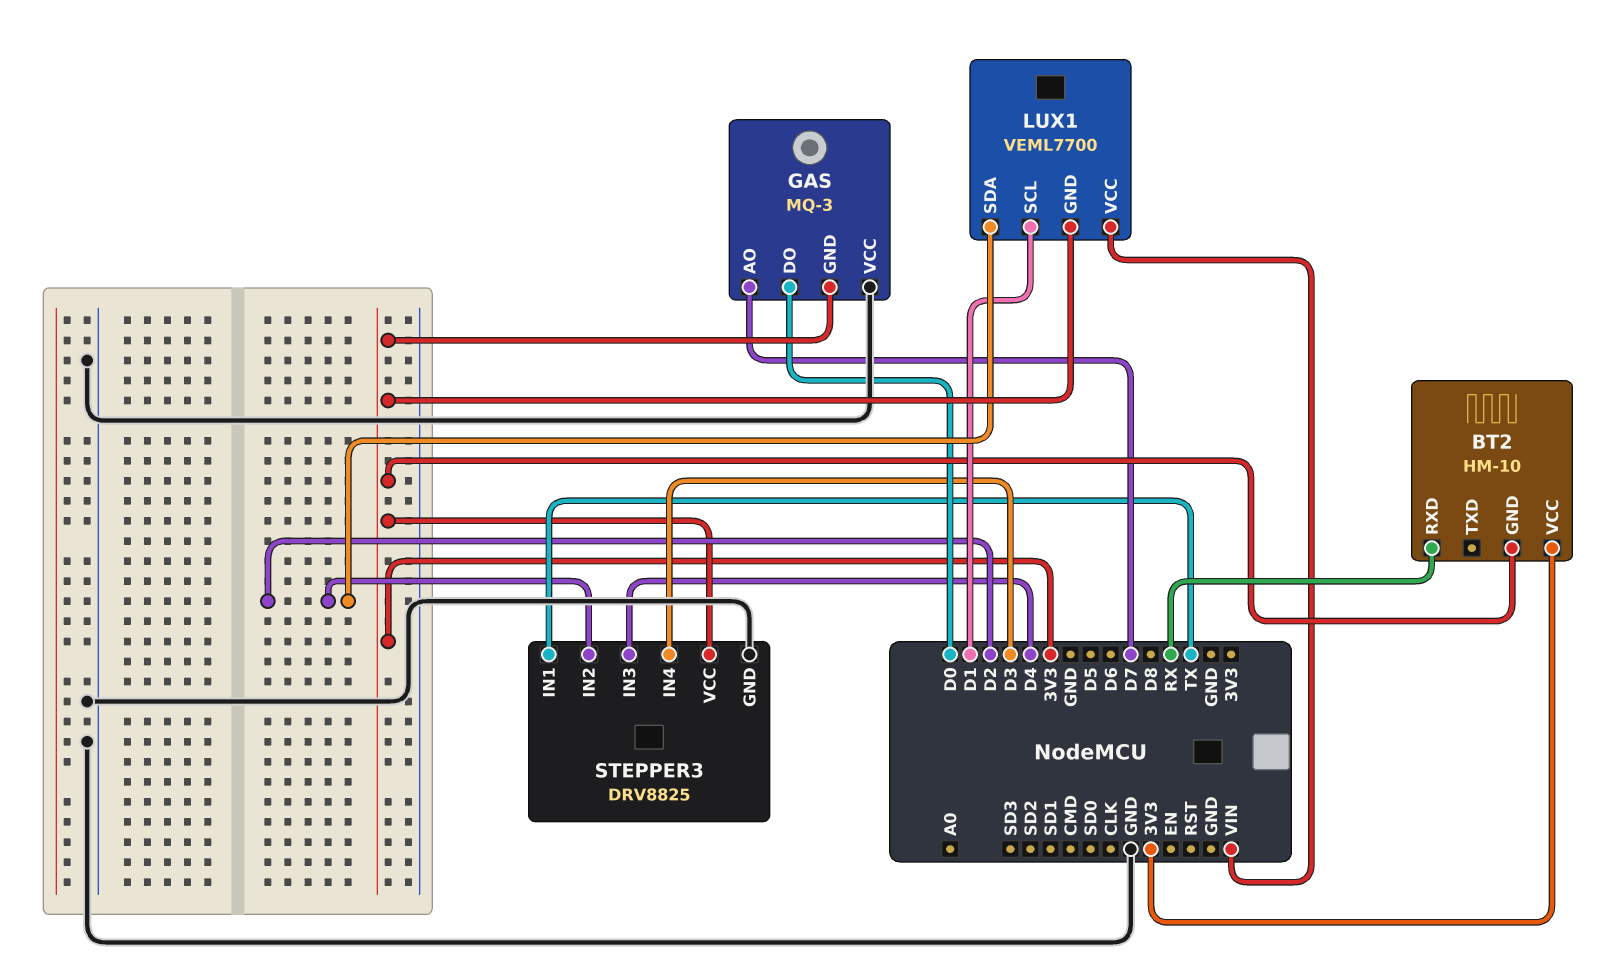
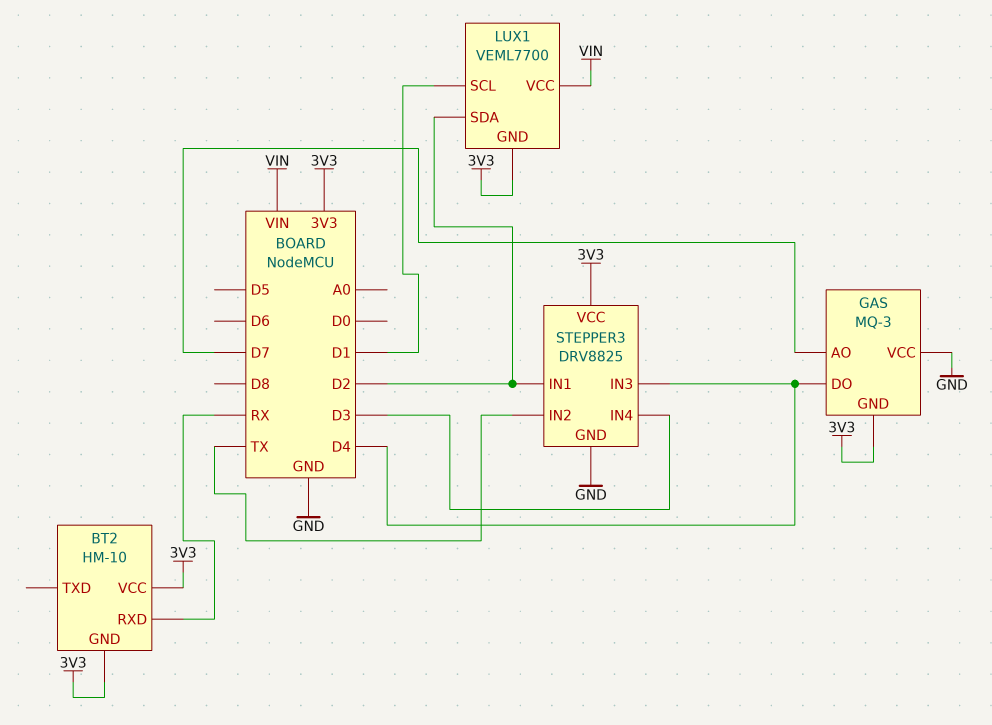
GAS pin DO: D0 -> D4
STEPPER3 pin IN1: TX -> D2
STEPPER3 pin IN2: D2 -> TX

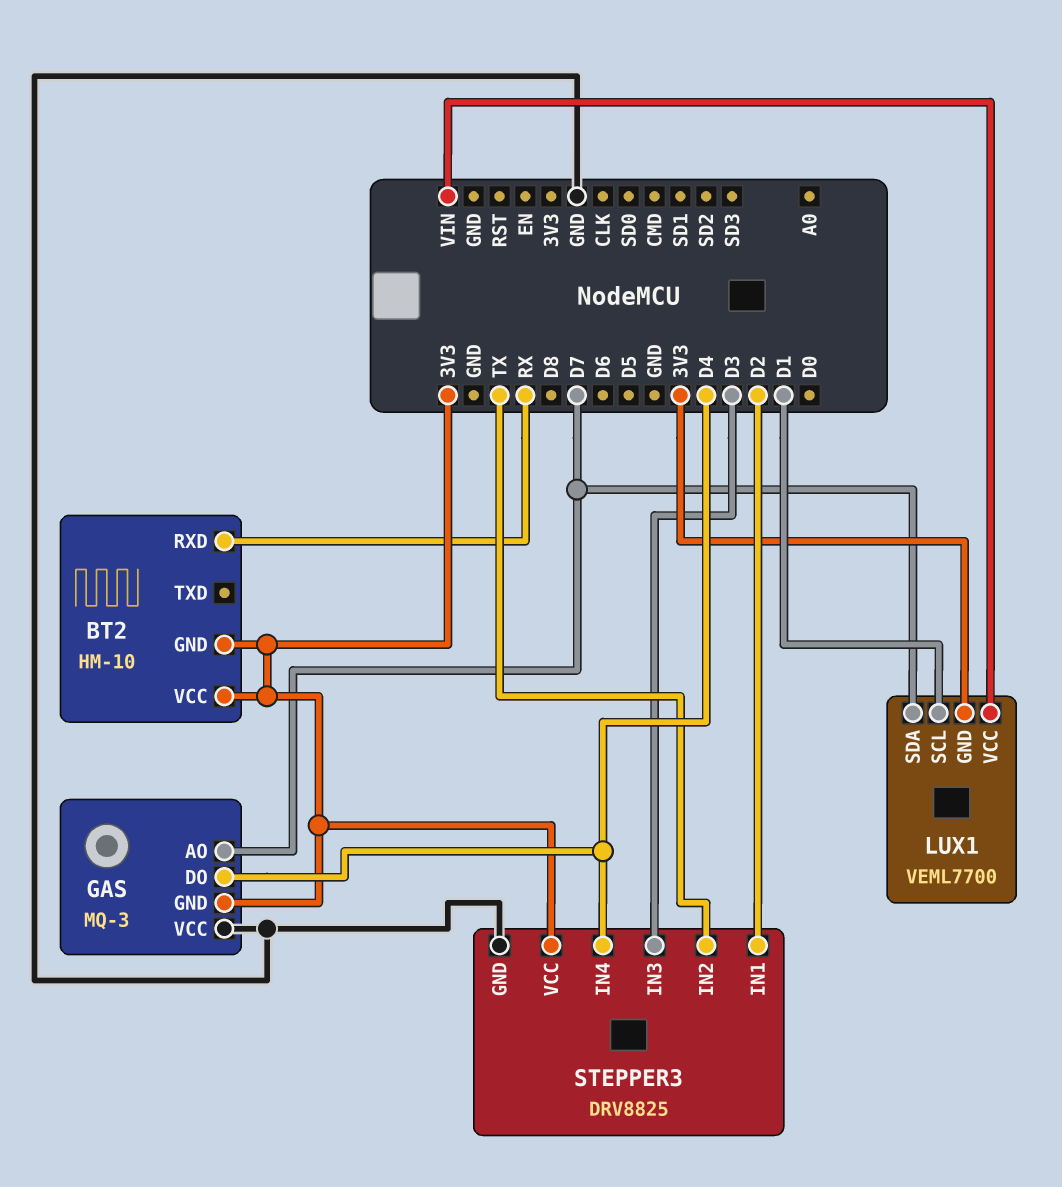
LUX1 pin SDA: D2 -> D7
STEPPER3 pin IN3: D4 -> D3
STEPPER3 pin IN4: D3 -> D4

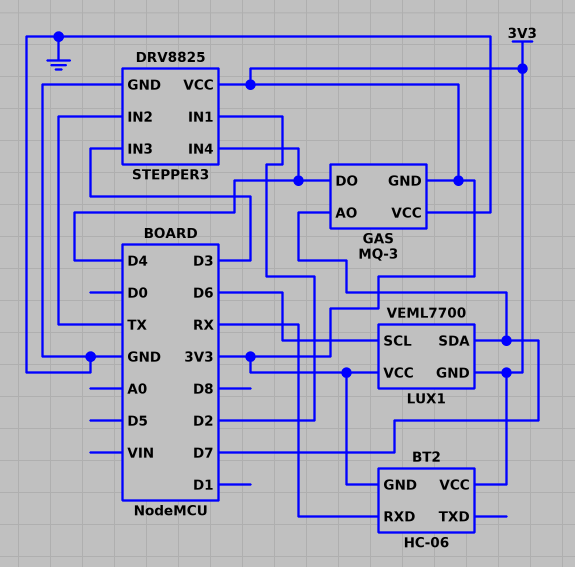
BT2: HM-10 -> HC-06
LUX1 pin SCL: D1 -> D6
LUX1 pin VCC: VIN -> 3V3

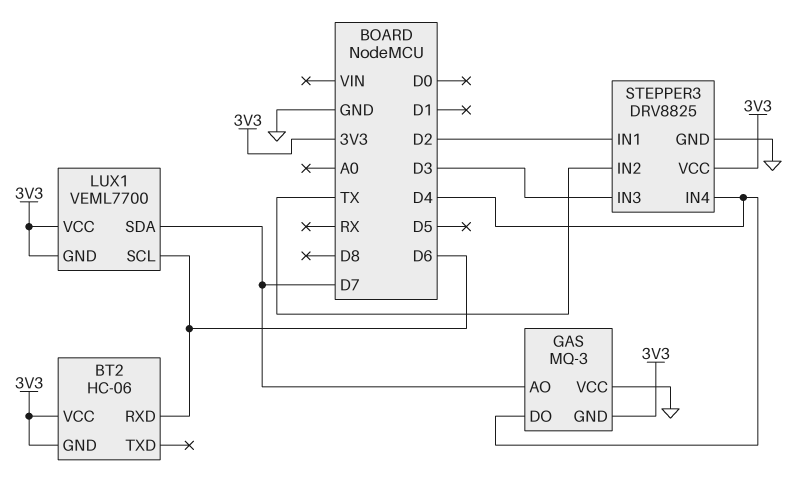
BT2 pin RXD: RX -> D6

